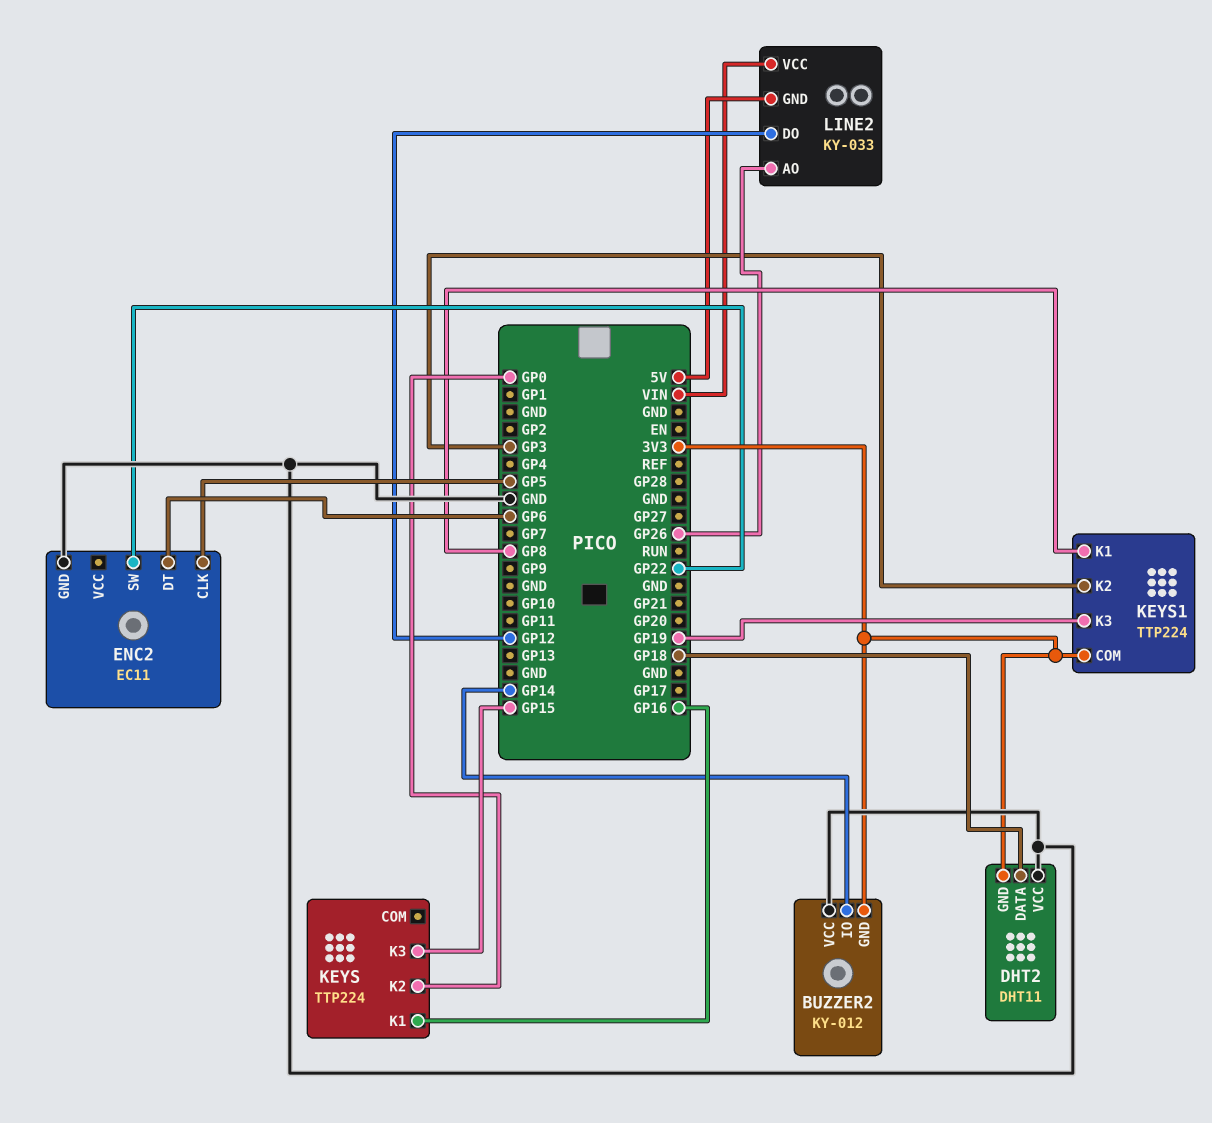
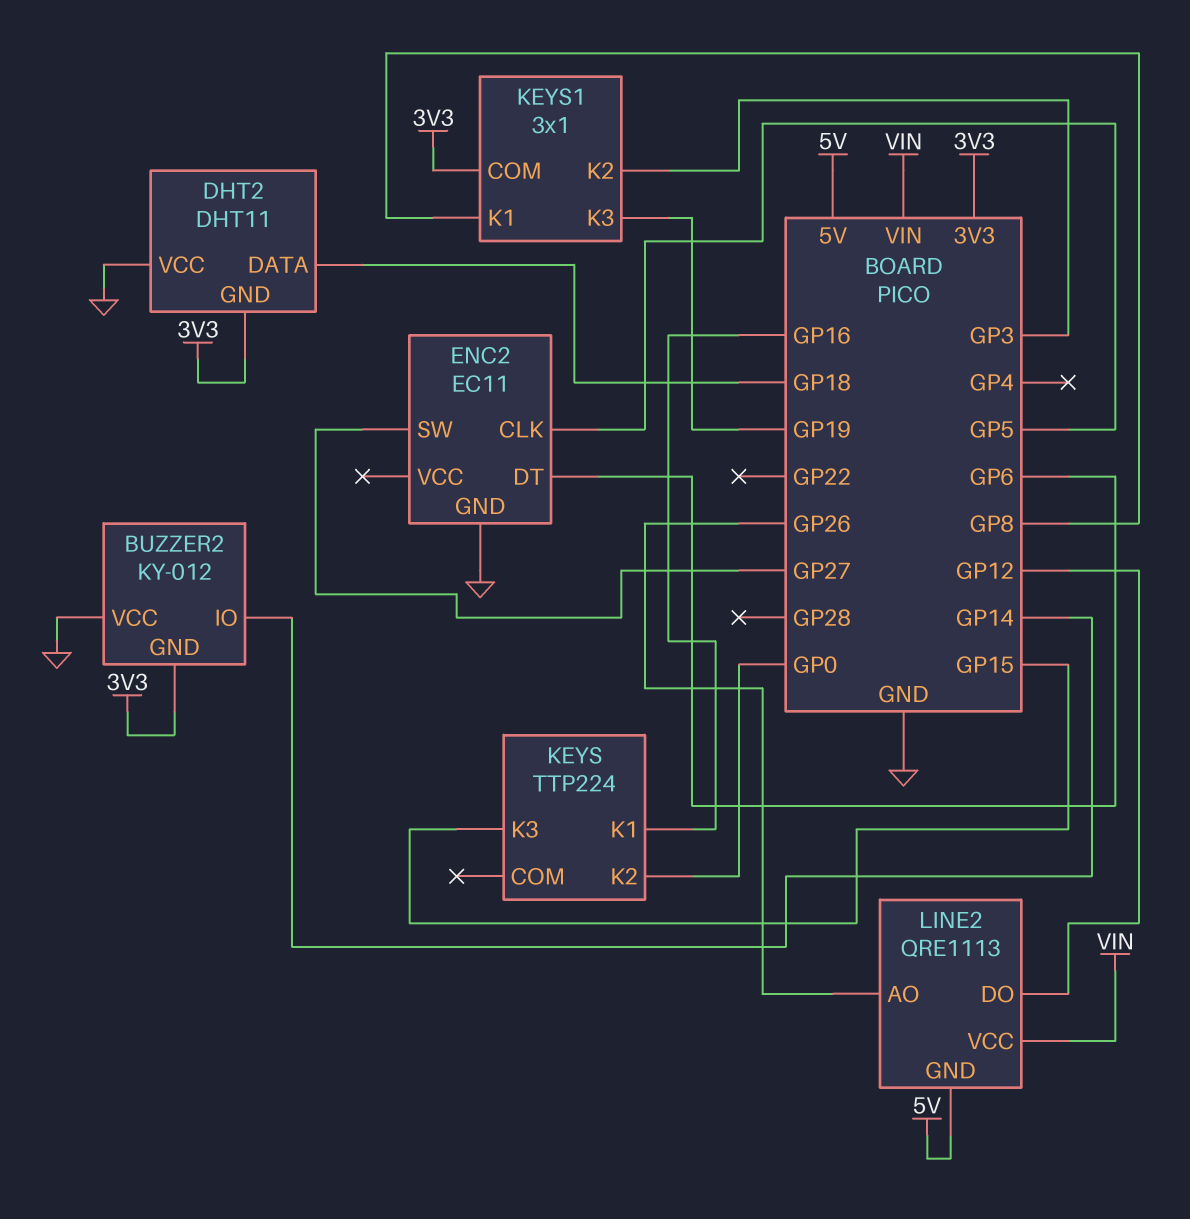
ENC2 pin SW: GP22 -> GP27
KEYS1: TTP224 -> 3x1
LINE2: KY-033 -> QRE1113

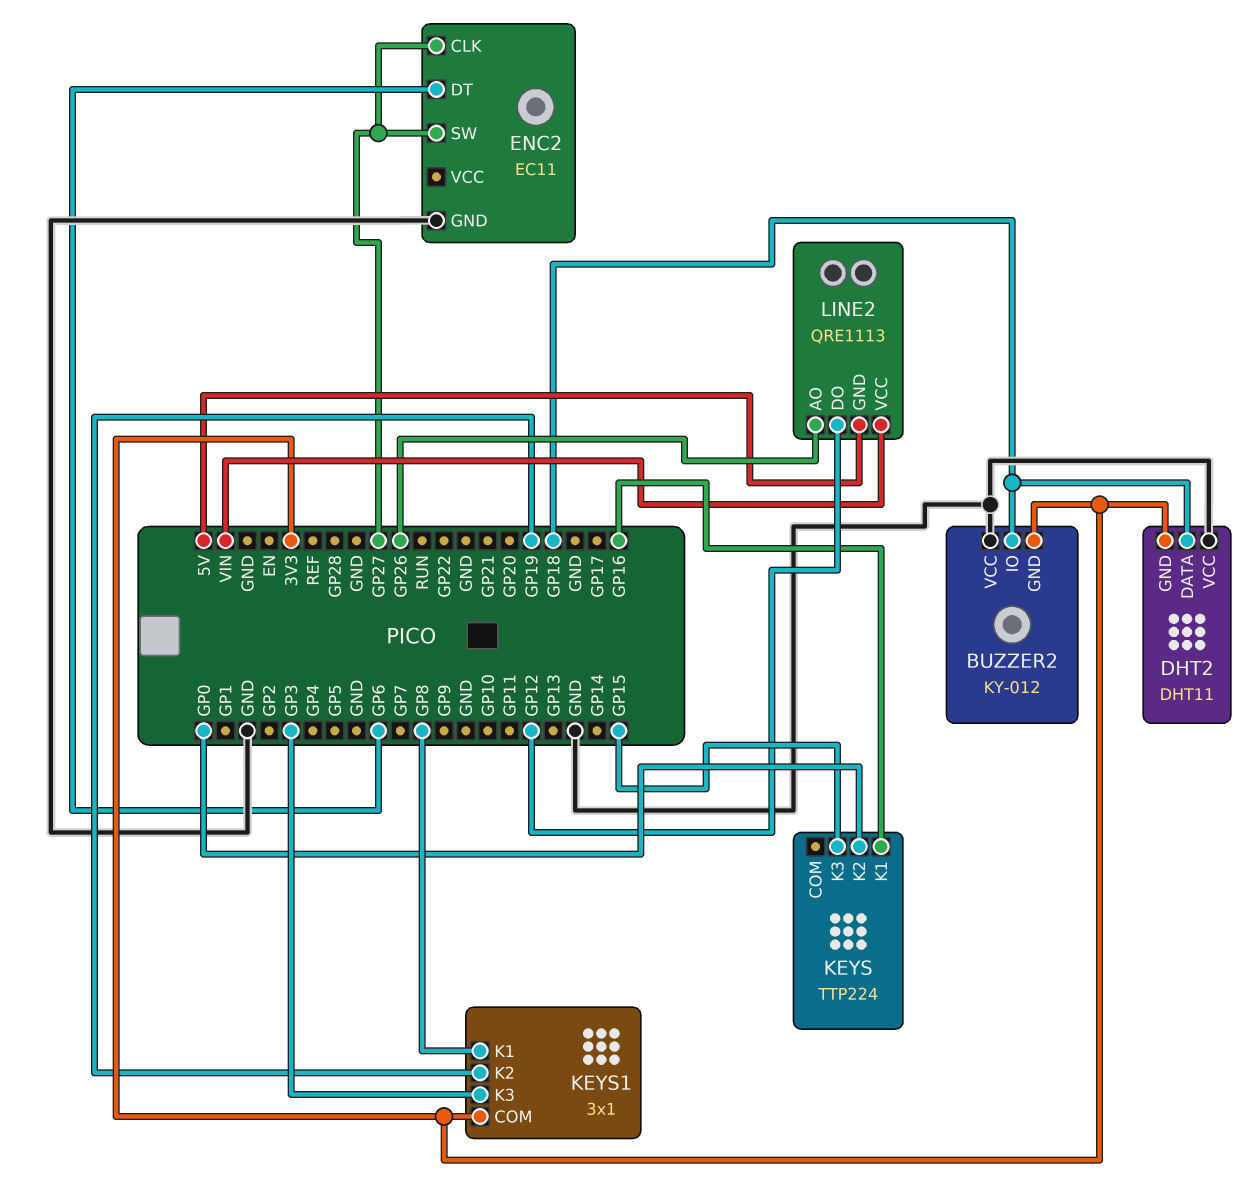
BUZZER2 pin IO: GP14 -> GP18
ENC2 pin CLK: GP5 -> GP27
KEYS1 pin K2: GP3 -> GP19
KEYS1 pin K3: GP19 -> GP3

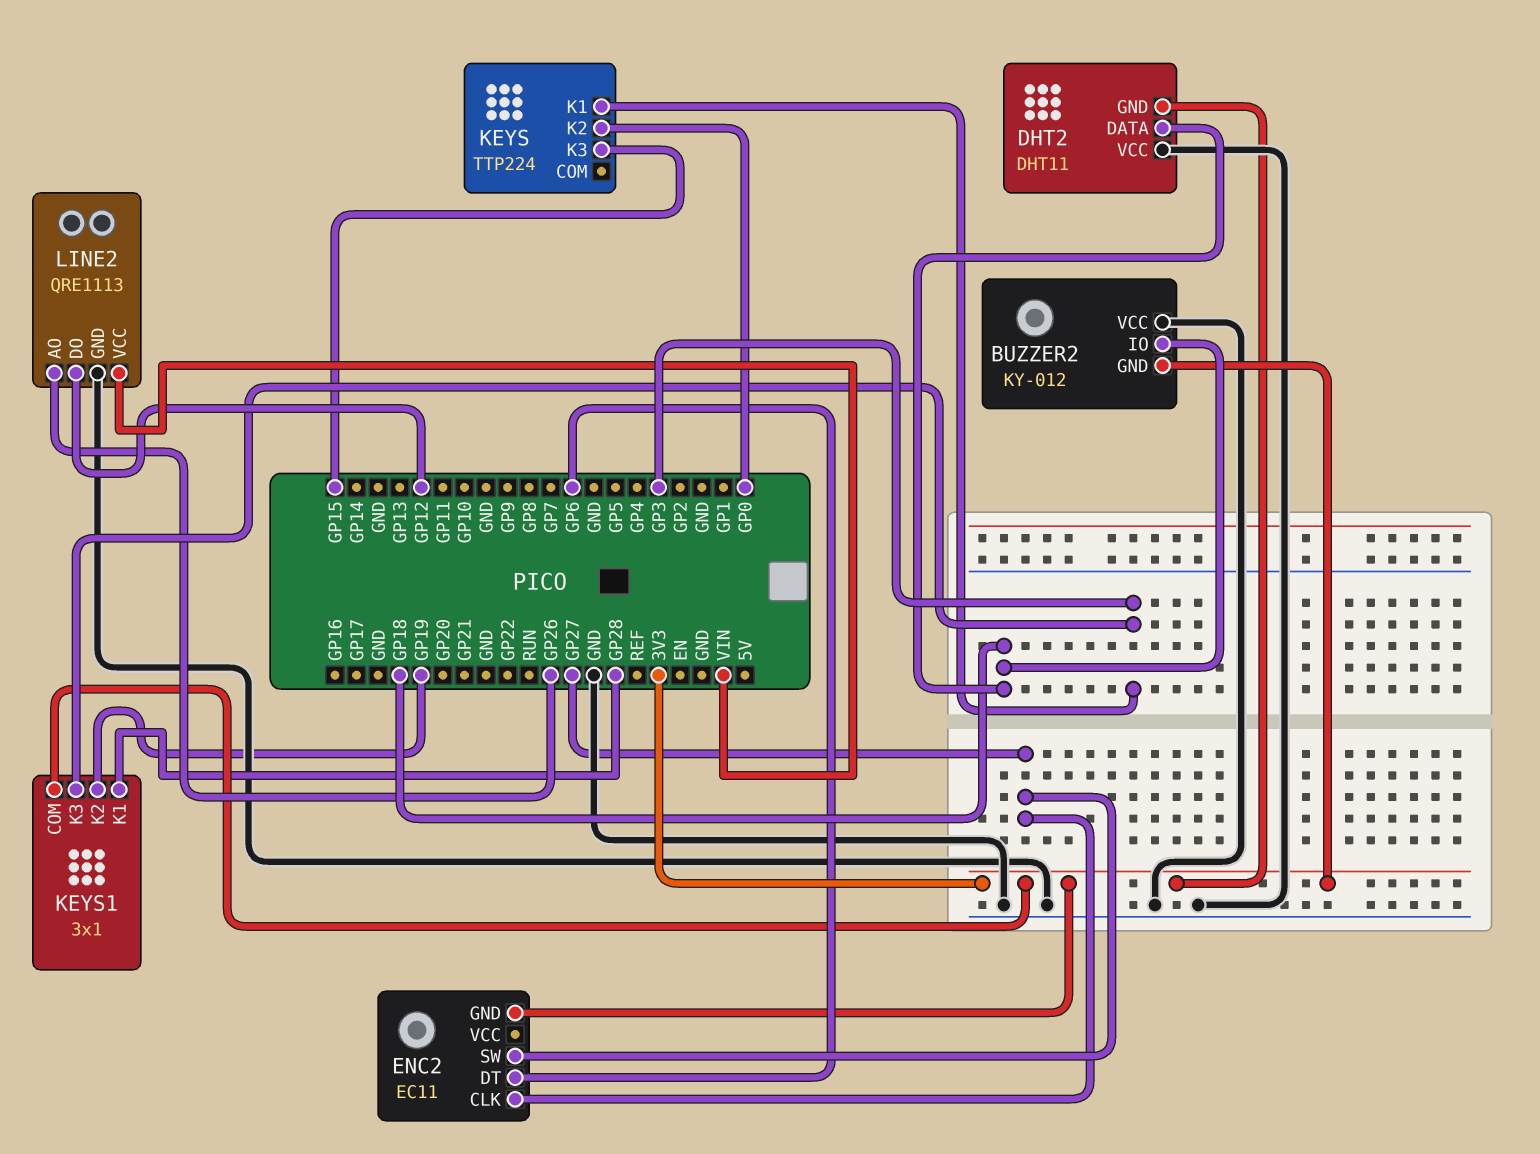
ENC2 pin GND: GND -> 3V3
KEYS pin K1: GP16 -> GP3
KEYS1 pin K1: GP8 -> GP28
LINE2 pin GND: 5V -> GND

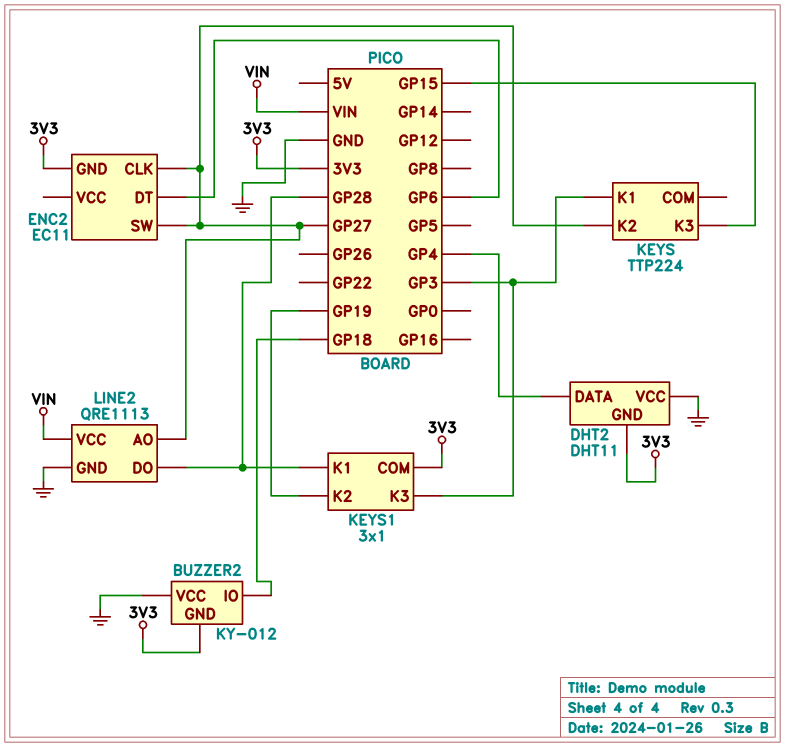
DHT2 pin DATA: GP18 -> GP4
KEYS pin K2: GP0 -> GP27
LINE2 pin AO: GP26 -> GP27
LINE2 pin DO: GP12 -> GP28

